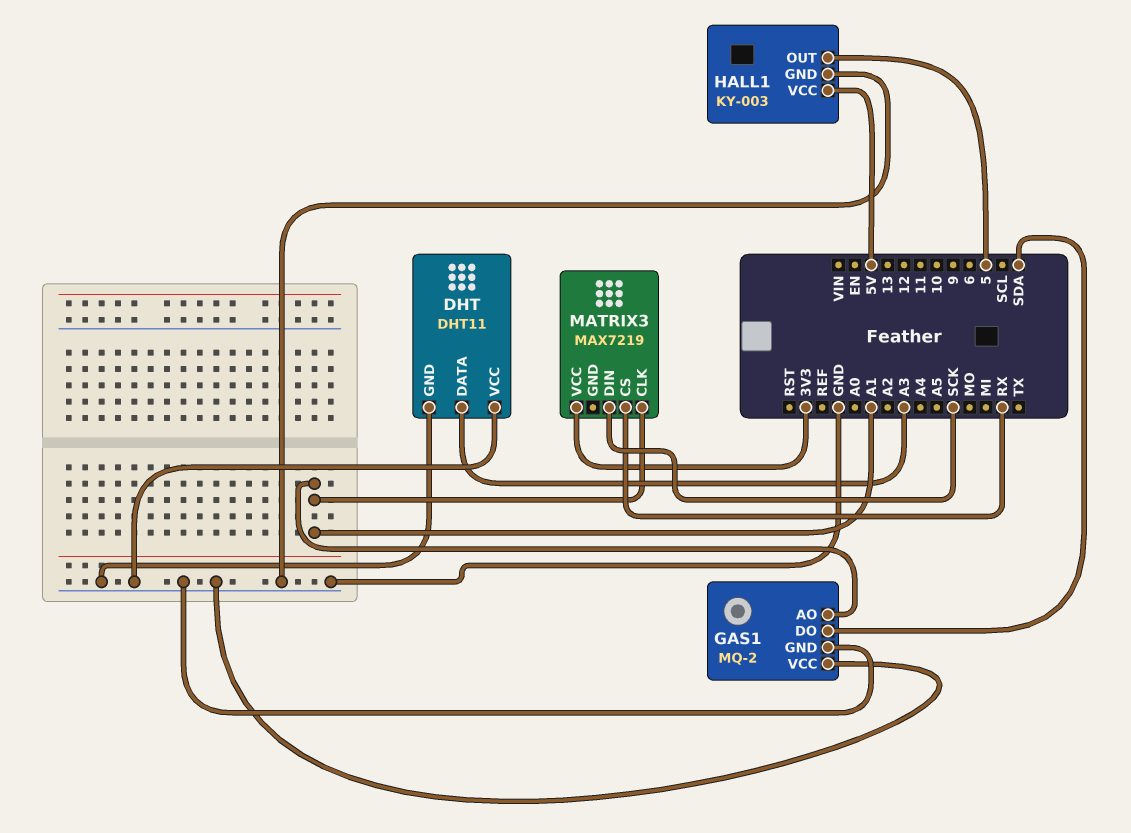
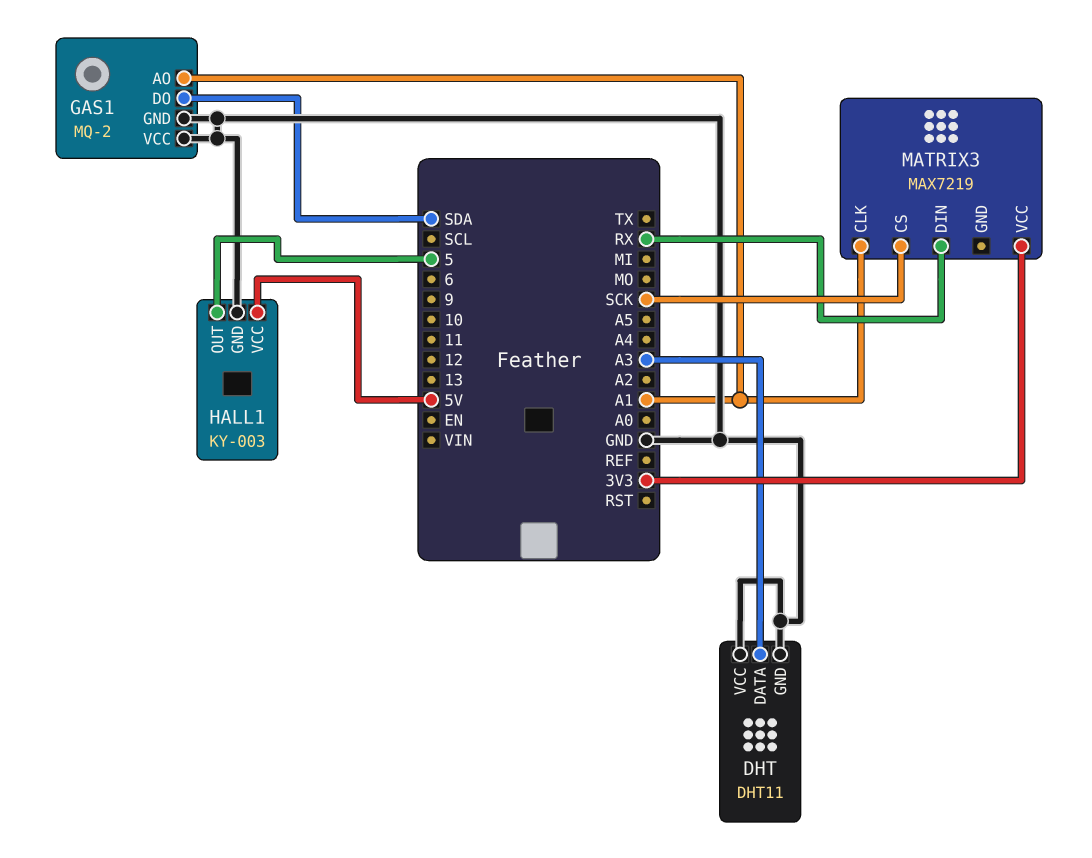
MATRIX3 pin CS: RX -> SCK
MATRIX3 pin DIN: SCK -> RX

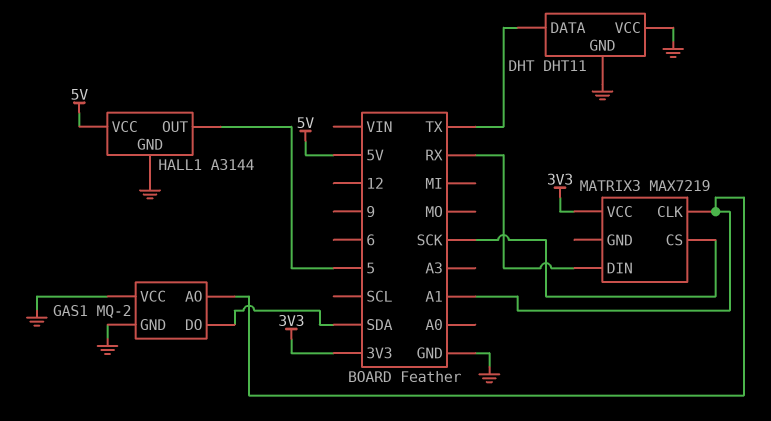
DHT pin DATA: A3 -> TX
HALL1: KY-003 -> A3144

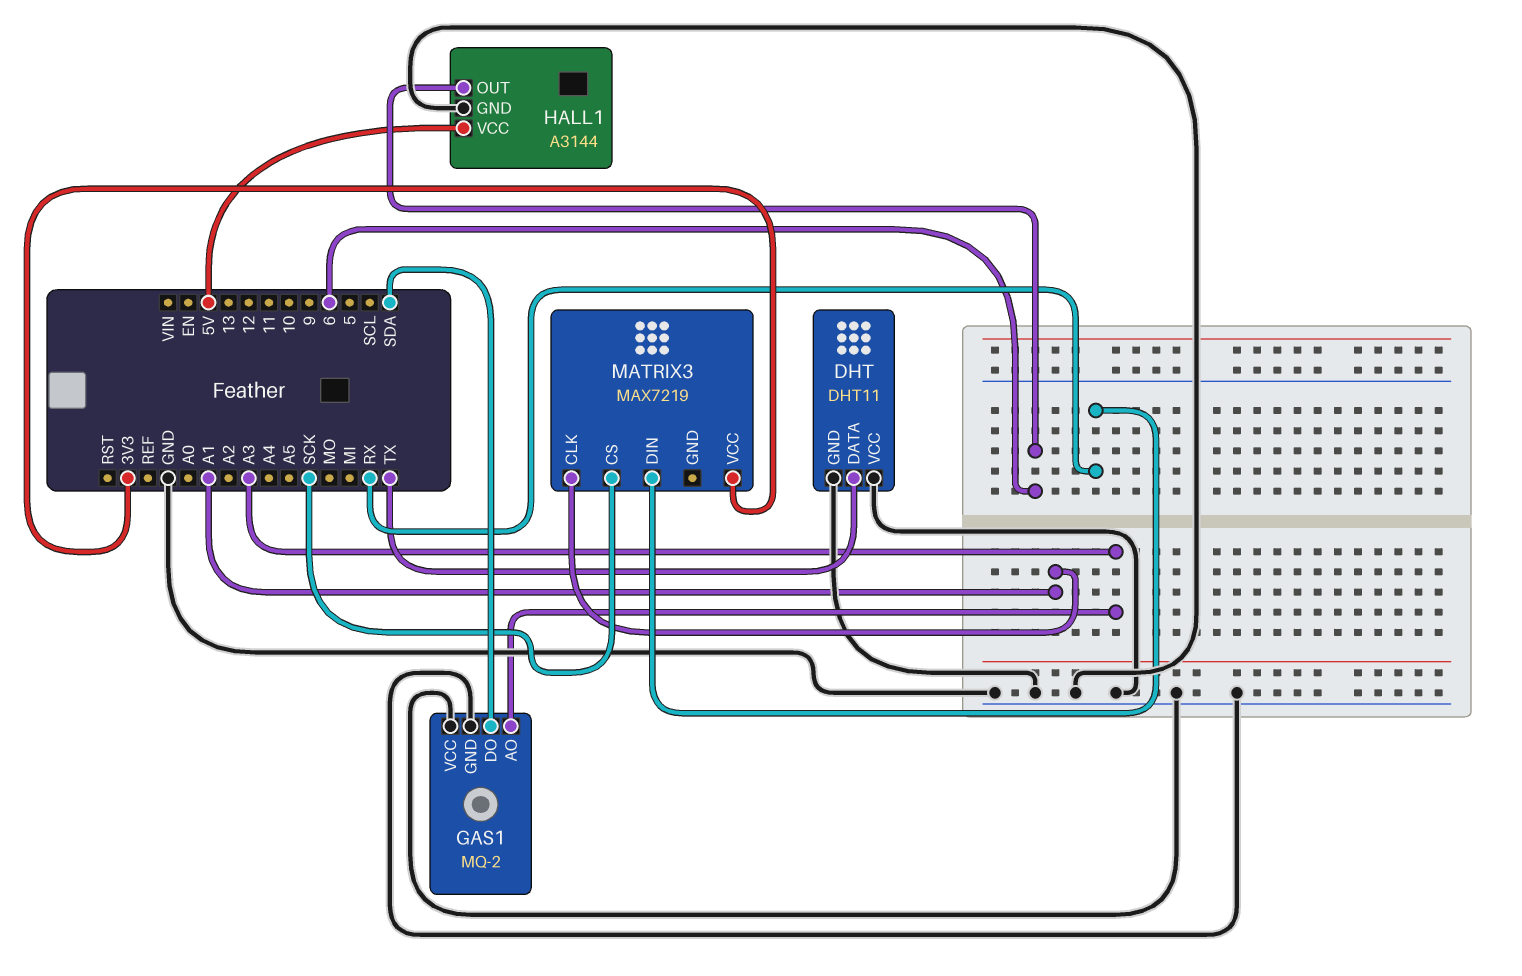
GAS1 pin AO: A1 -> A3
HALL1 pin OUT: 5 -> 6

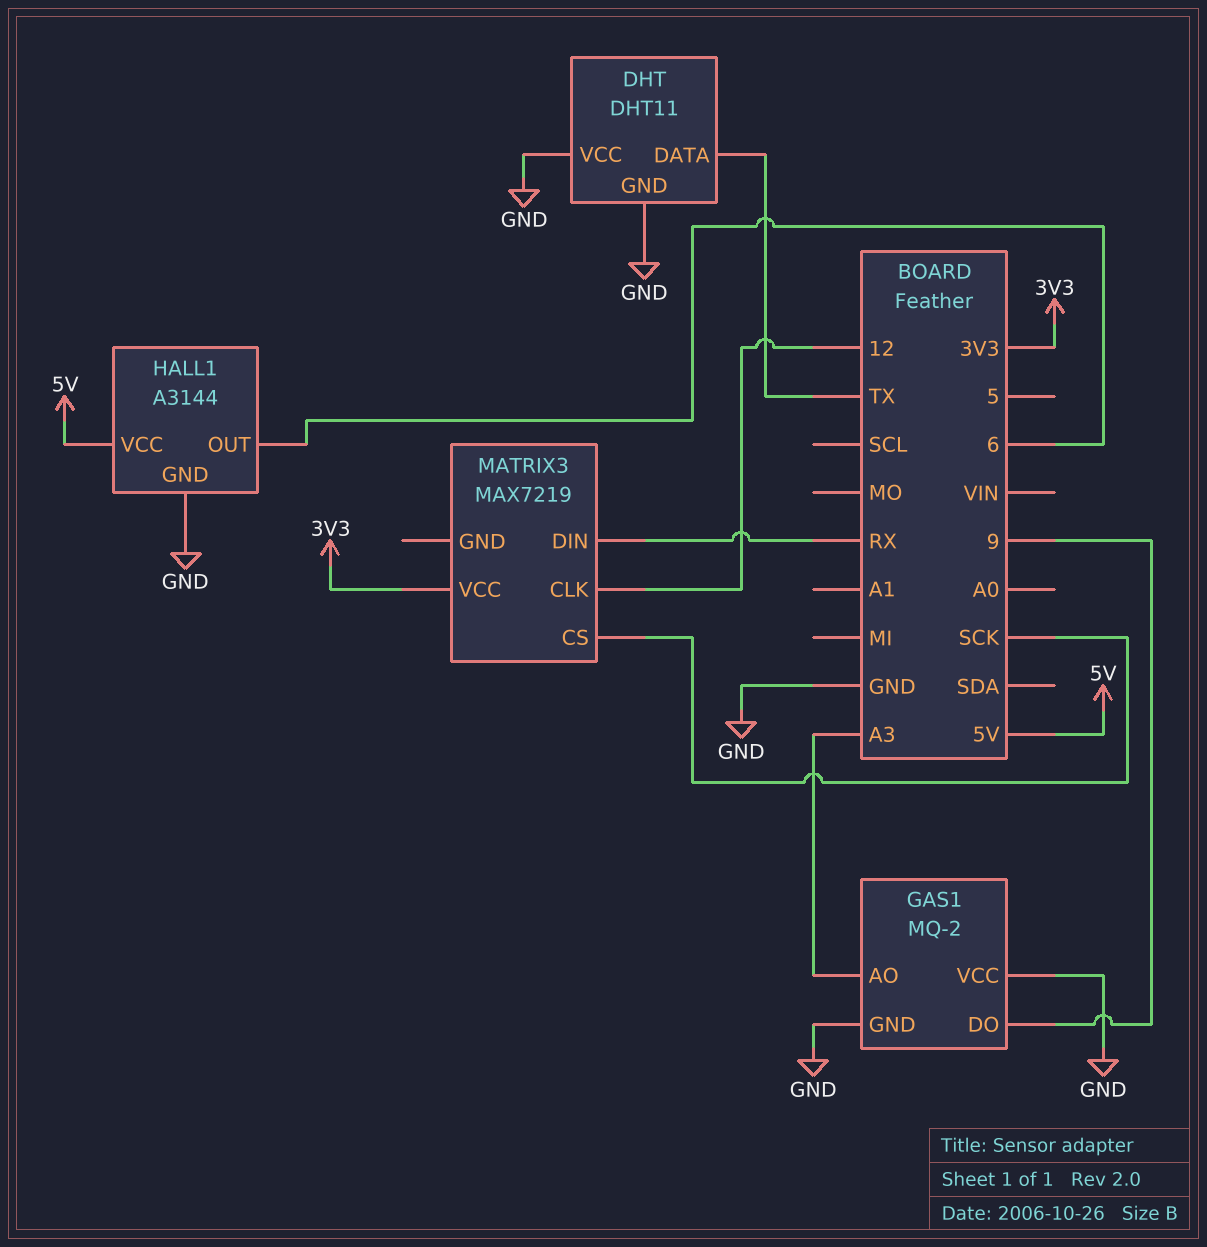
GAS1 pin DO: SDA -> 9
MATRIX3 pin CLK: A1 -> 12

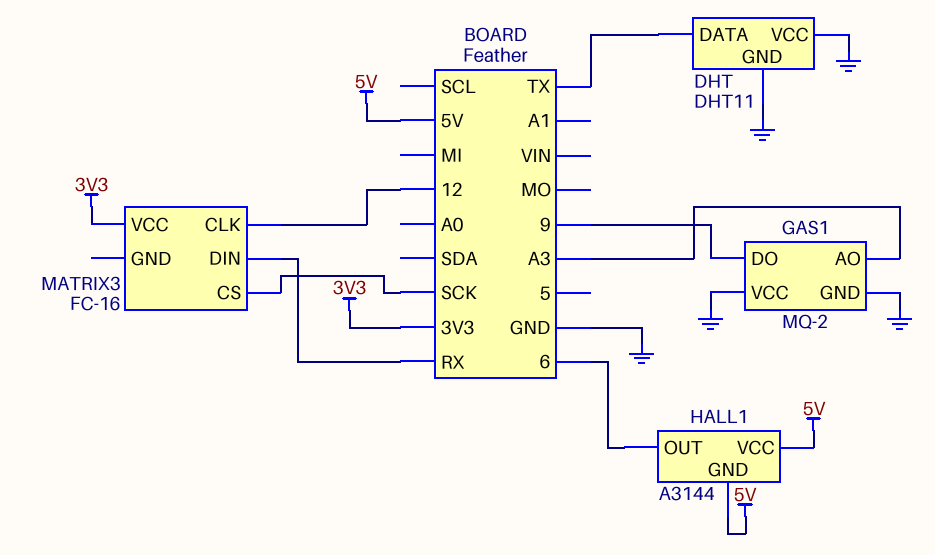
HALL1 pin GND: GND -> 5V
MATRIX3: MAX7219 -> FC-16

